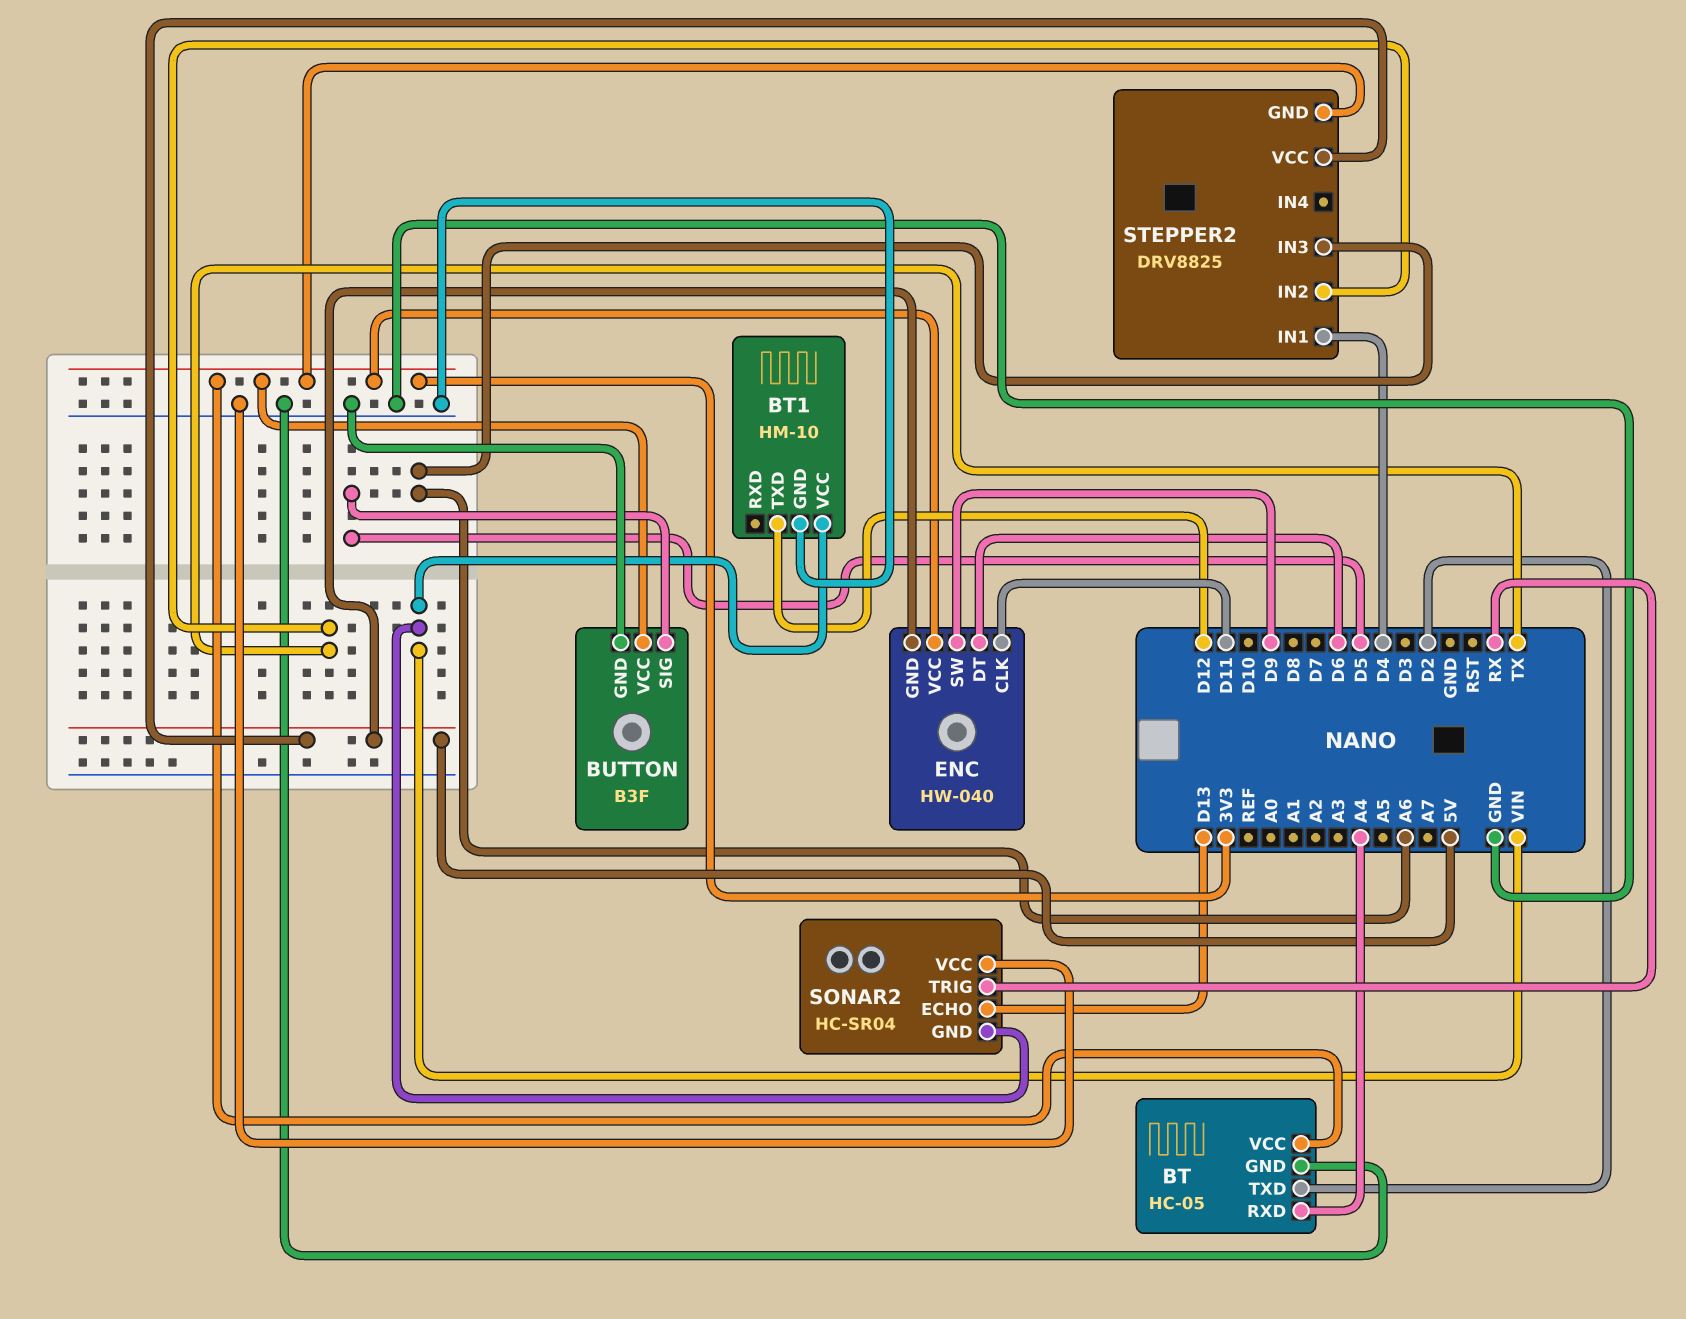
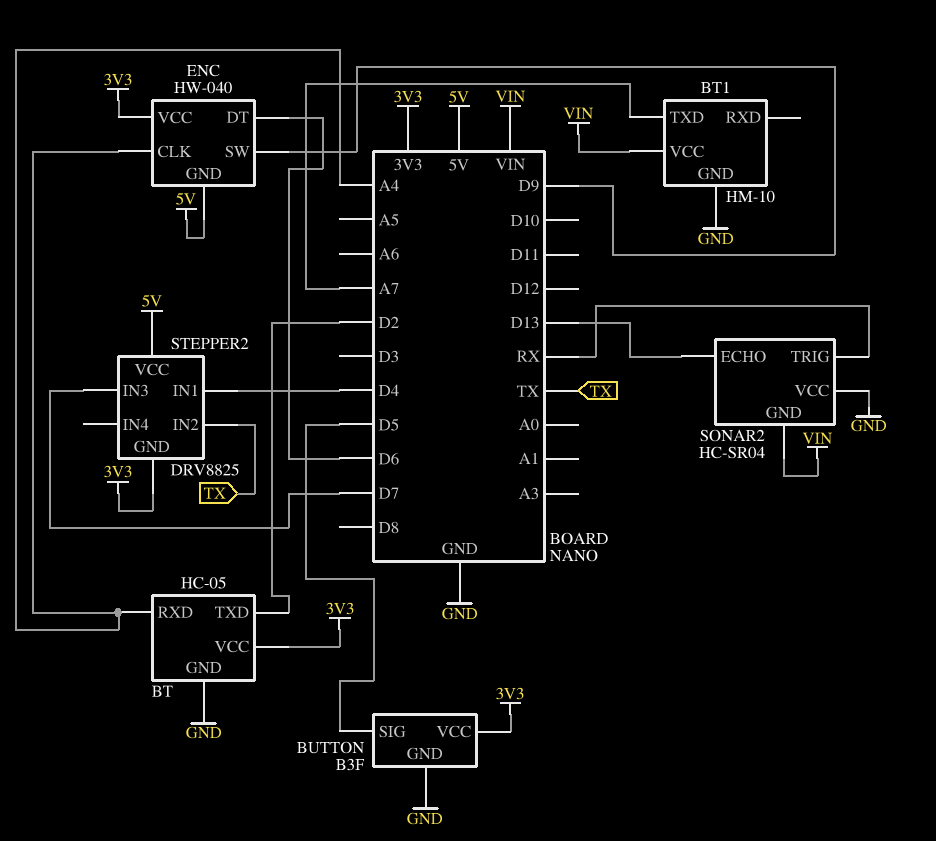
BT1 pin TXD: D12 -> A7
ENC pin CLK: D11 -> A4
STEPPER2 pin IN3: A6 -> D7

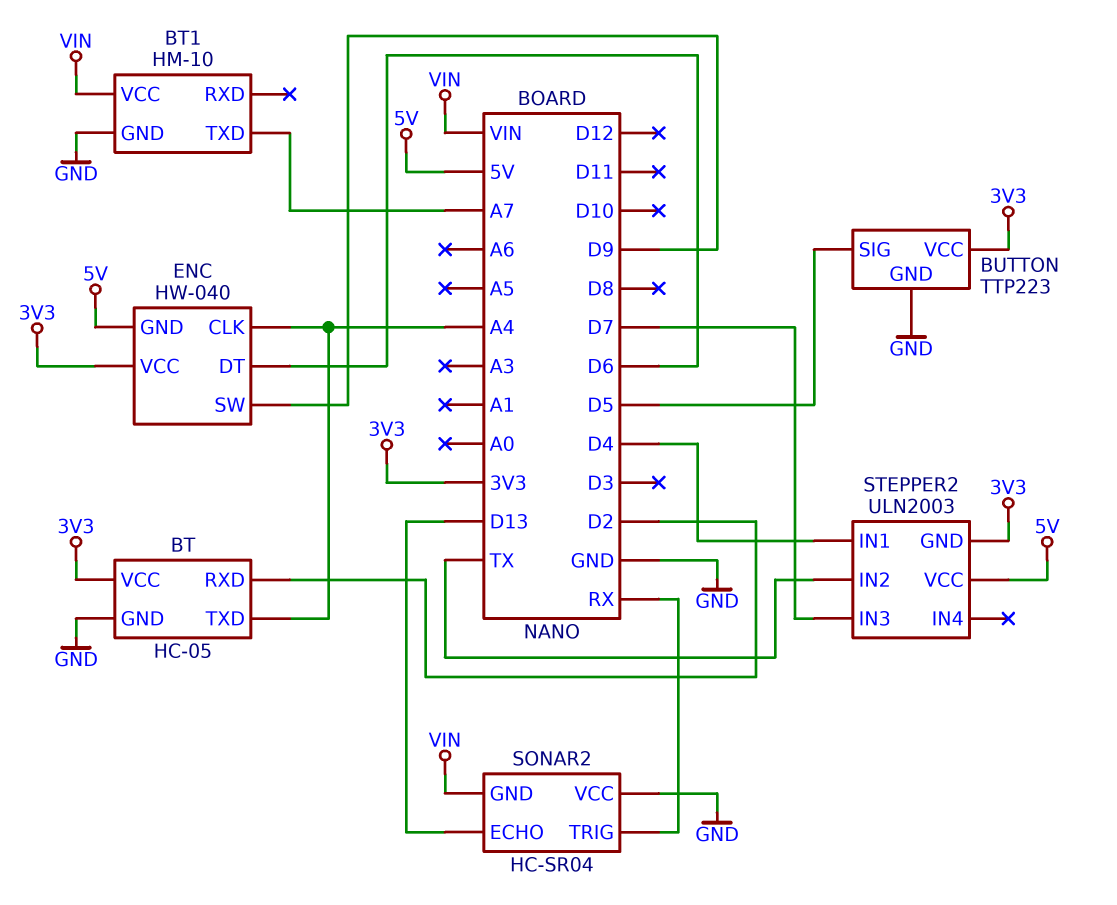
BT pin RXD: A4 -> D2
BT pin TXD: D2 -> A4
BUTTON: B3F -> TTP223
STEPPER2: DRV8825 -> ULN2003

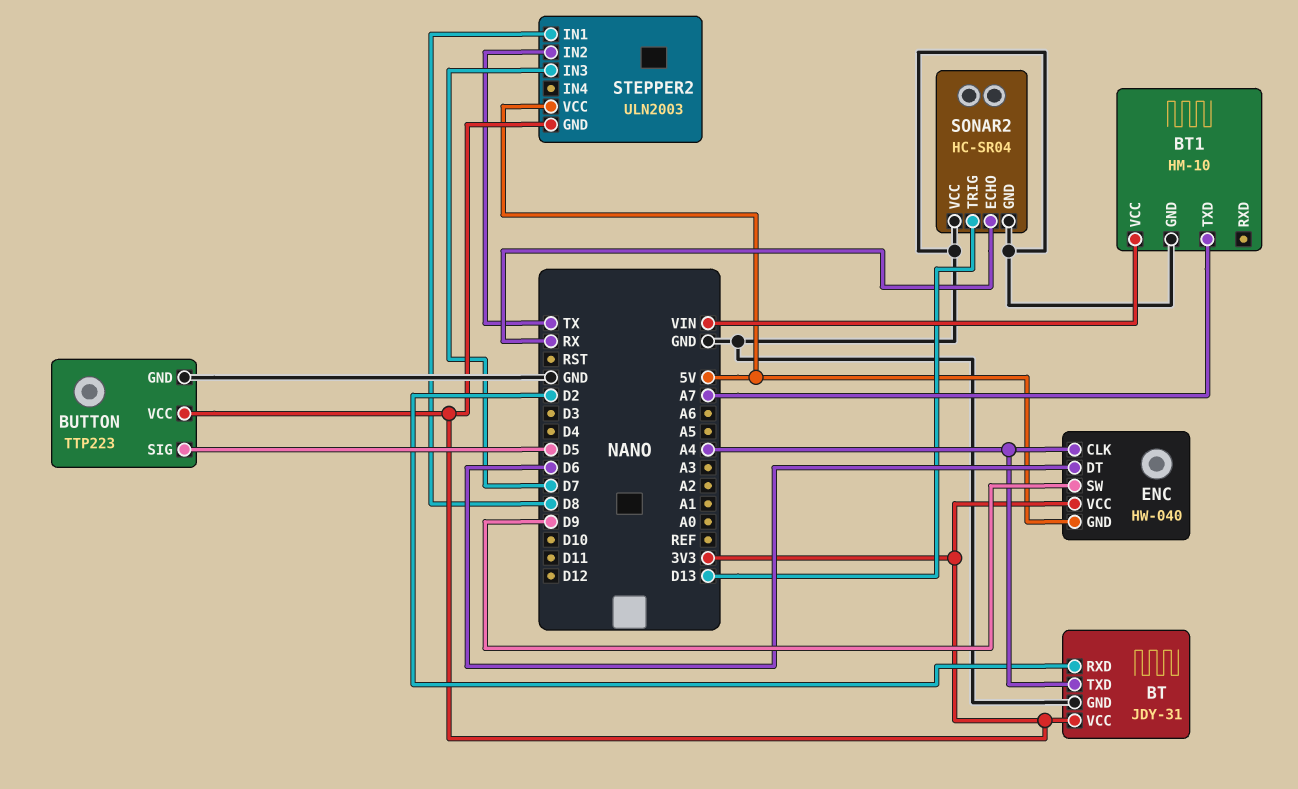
BT: HC-05 -> JDY-31
SONAR2 pin ECHO: D13 -> RX
SONAR2 pin GND: VIN -> GND
SONAR2 pin TRIG: RX -> D13
STEPPER2 pin IN1: D4 -> D8

